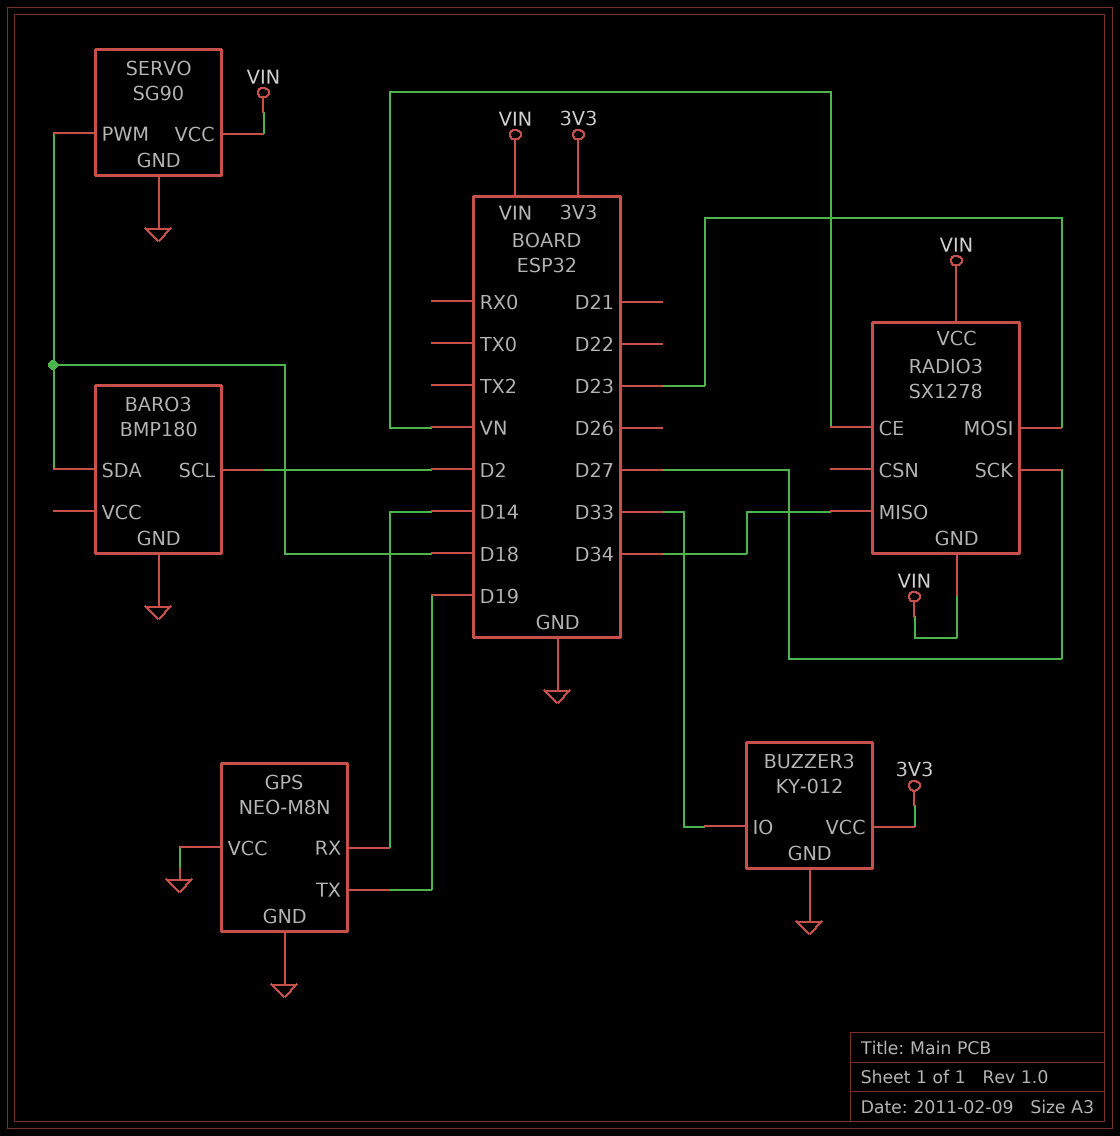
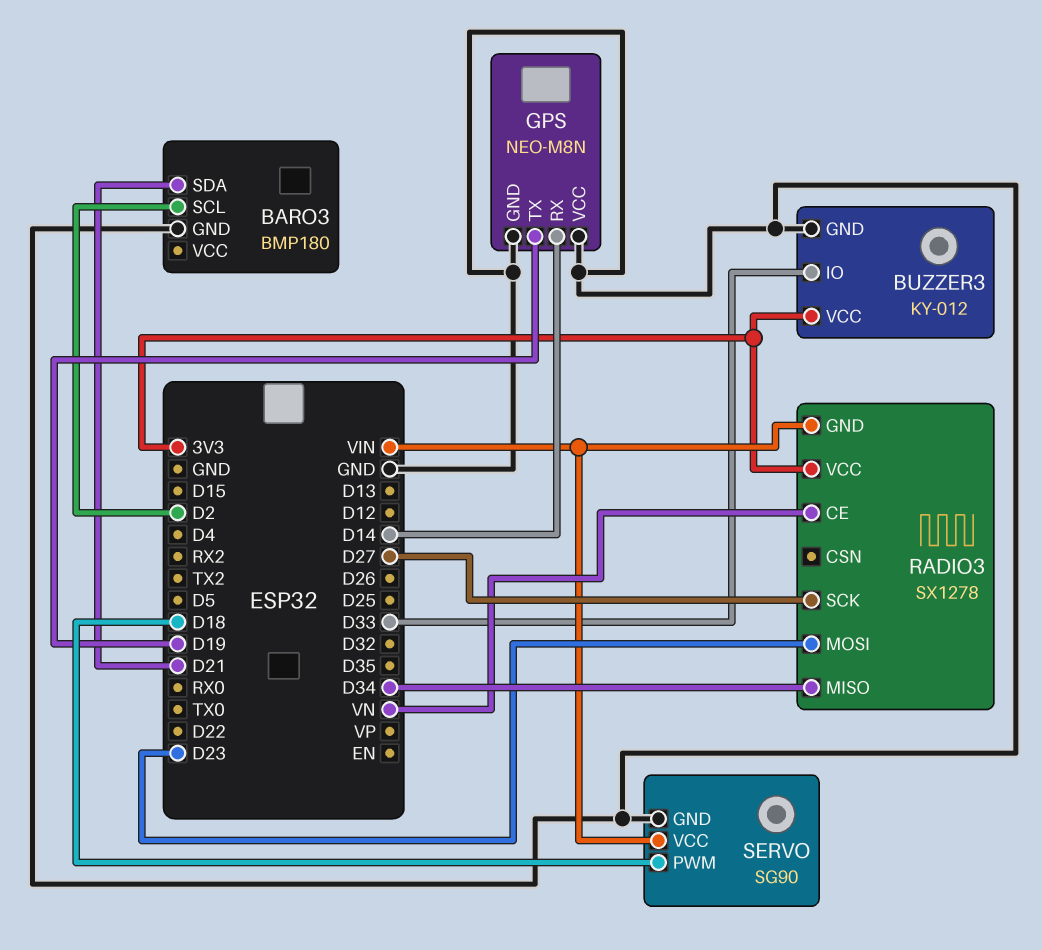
BARO3 pin SDA: D18 -> D21
RADIO3 pin VCC: VIN -> 3V3

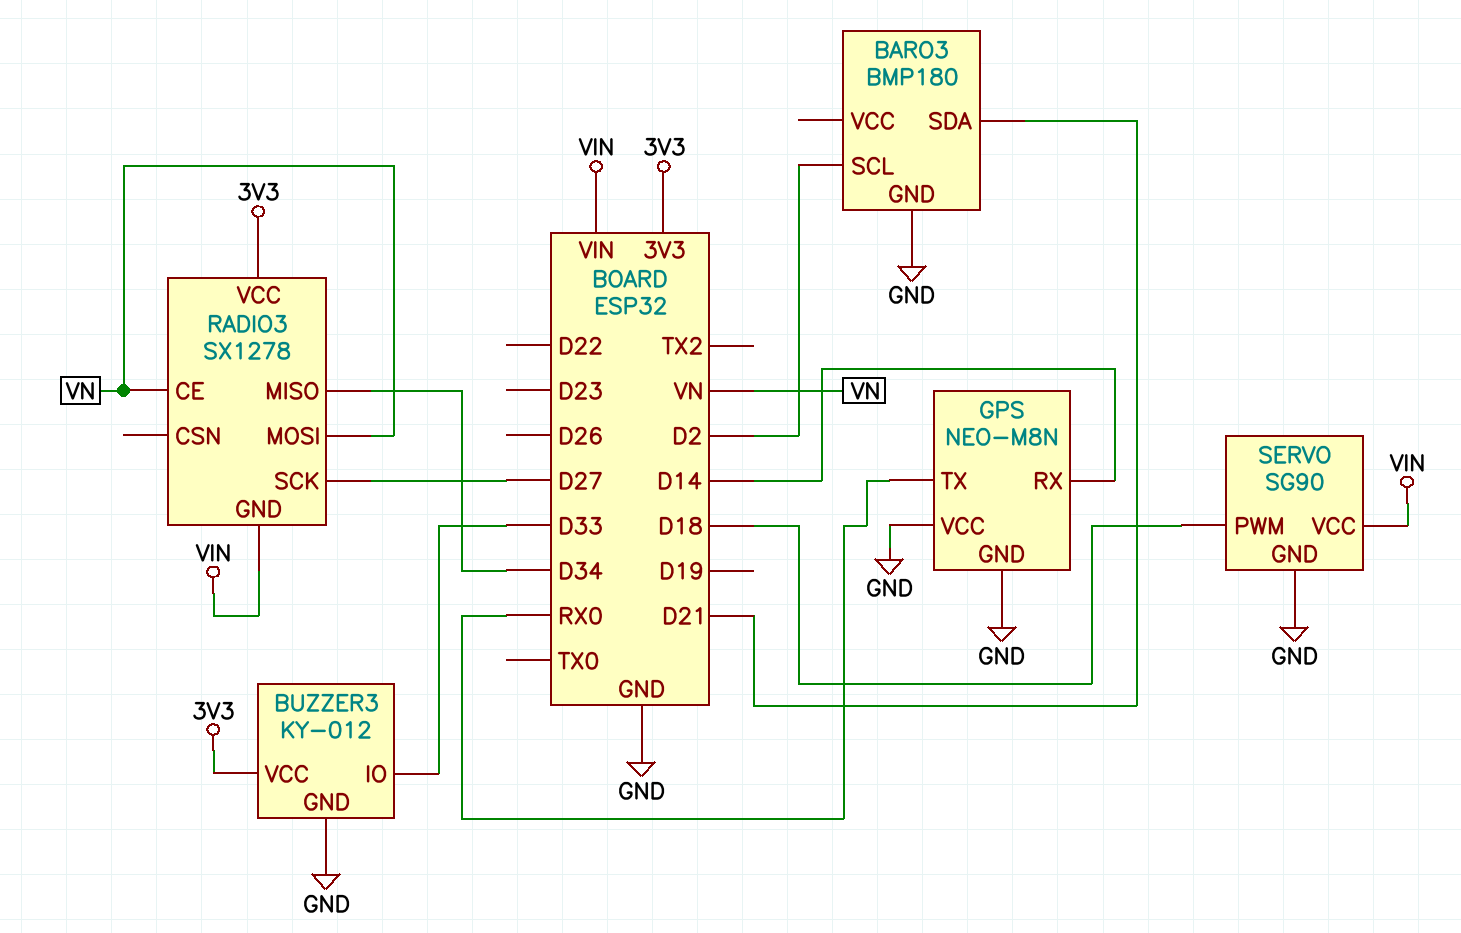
GPS pin TX: D19 -> RX0
RADIO3 pin MOSI: D23 -> VN

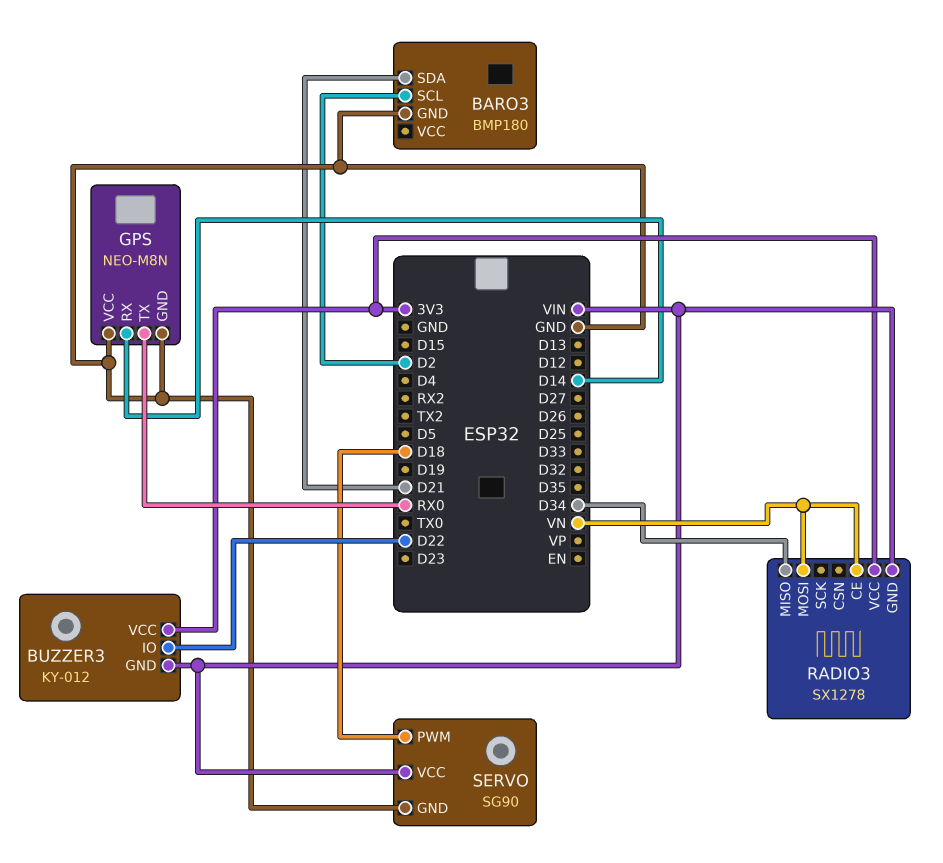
BUZZER3 pin GND: GND -> VIN
BUZZER3 pin IO: D33 -> D22
RADIO3 pin SCK: D27 -> none

